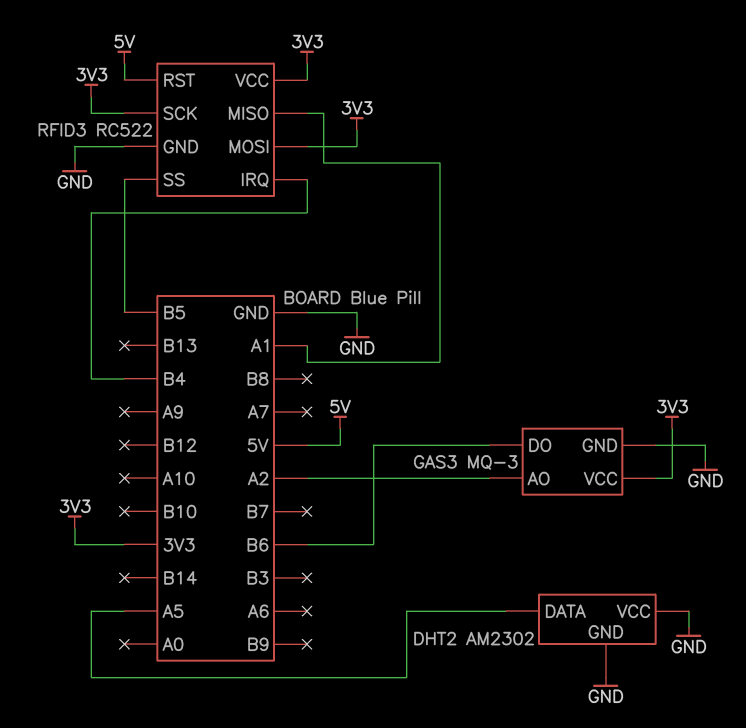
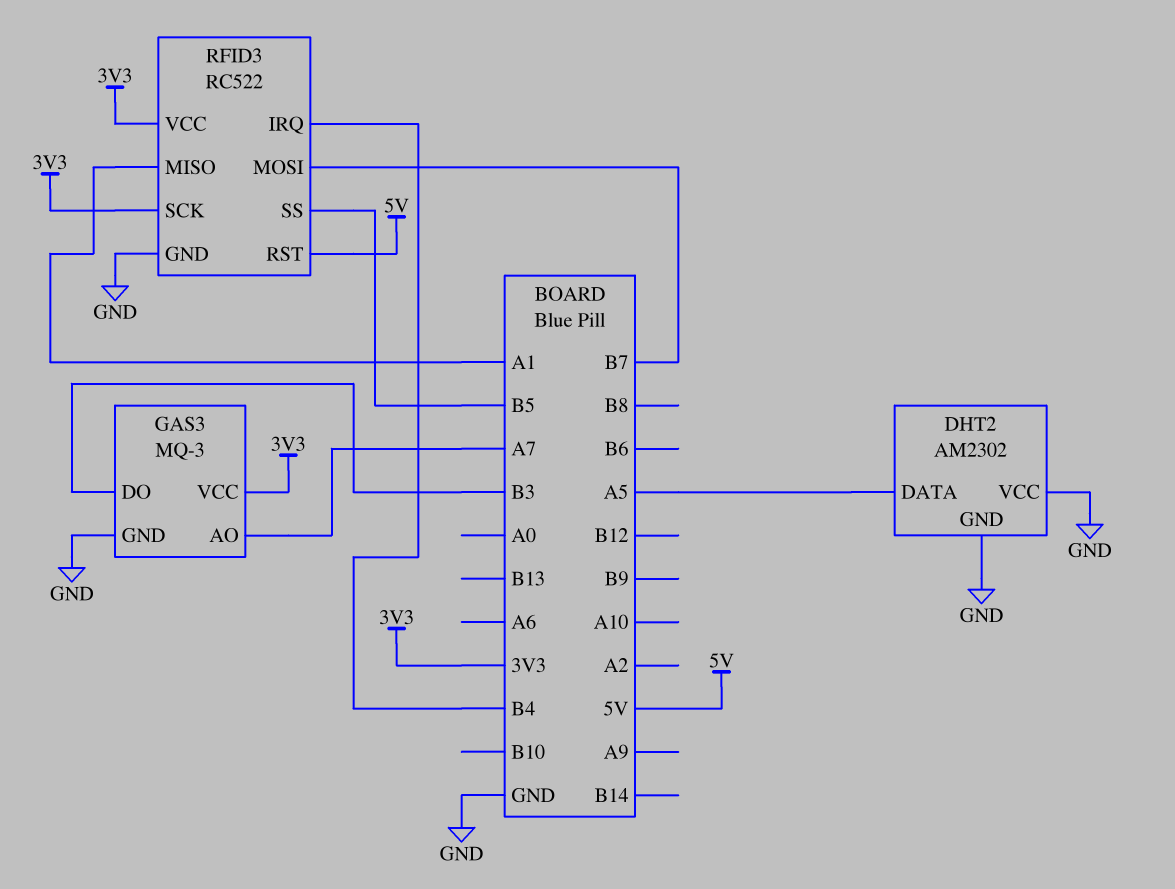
GAS3 pin AO: A2 -> A7
GAS3 pin DO: B6 -> B3
RFID3 pin MOSI: 3V3 -> B7

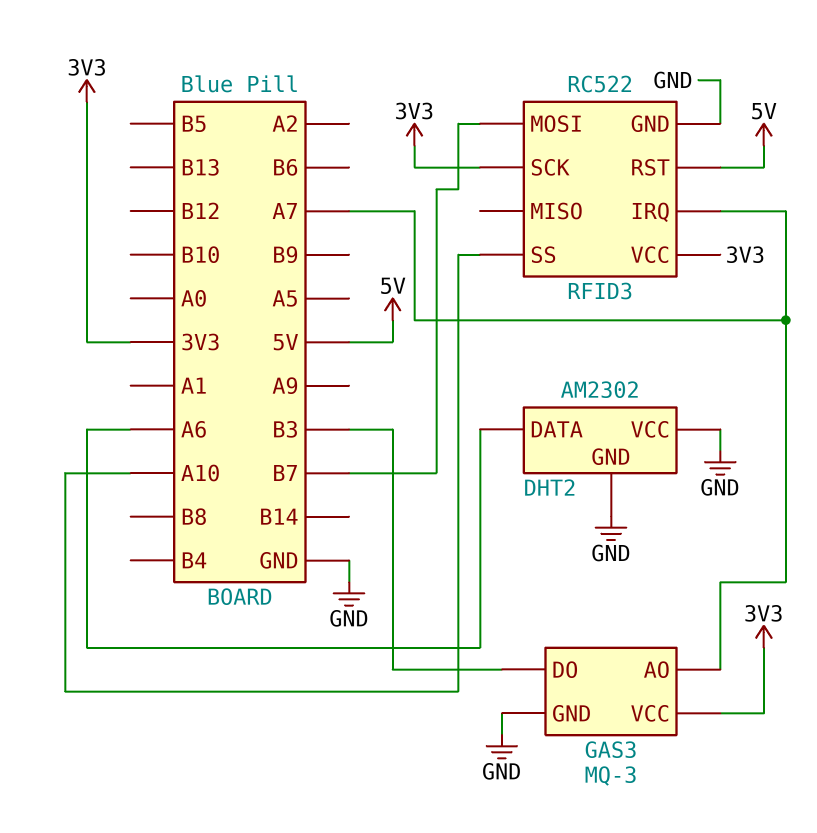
DHT2 pin DATA: A5 -> A6
RFID3 pin IRQ: B4 -> A7
RFID3 pin MISO: A1 -> none
RFID3 pin SS: B5 -> A10

